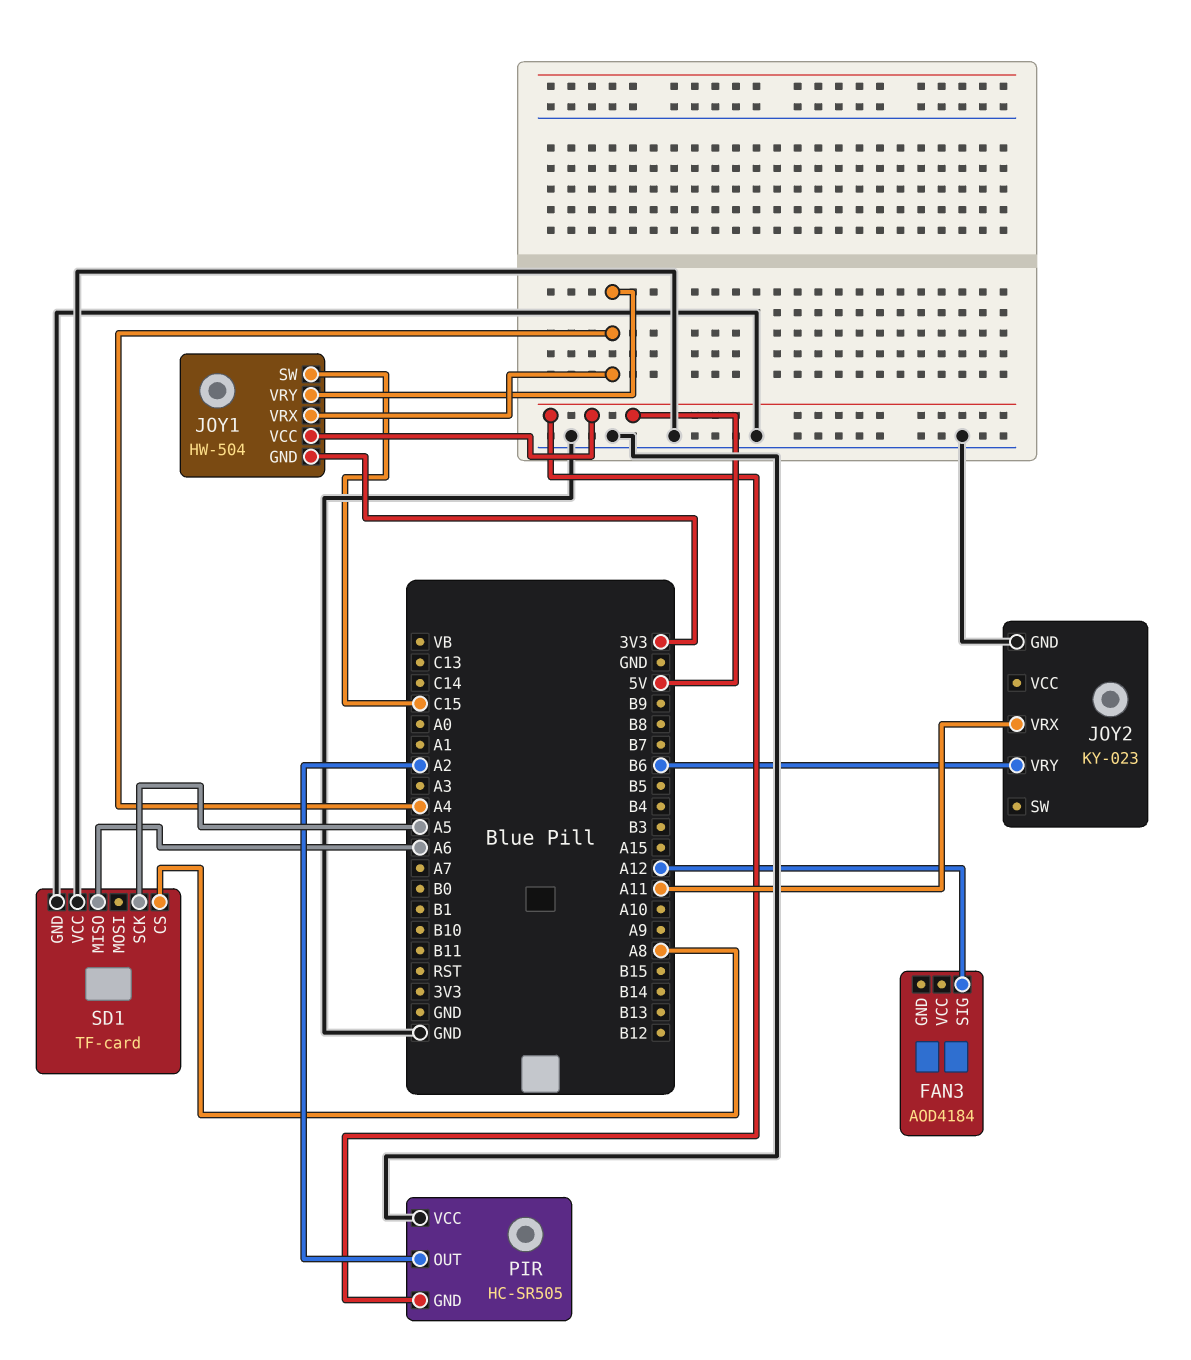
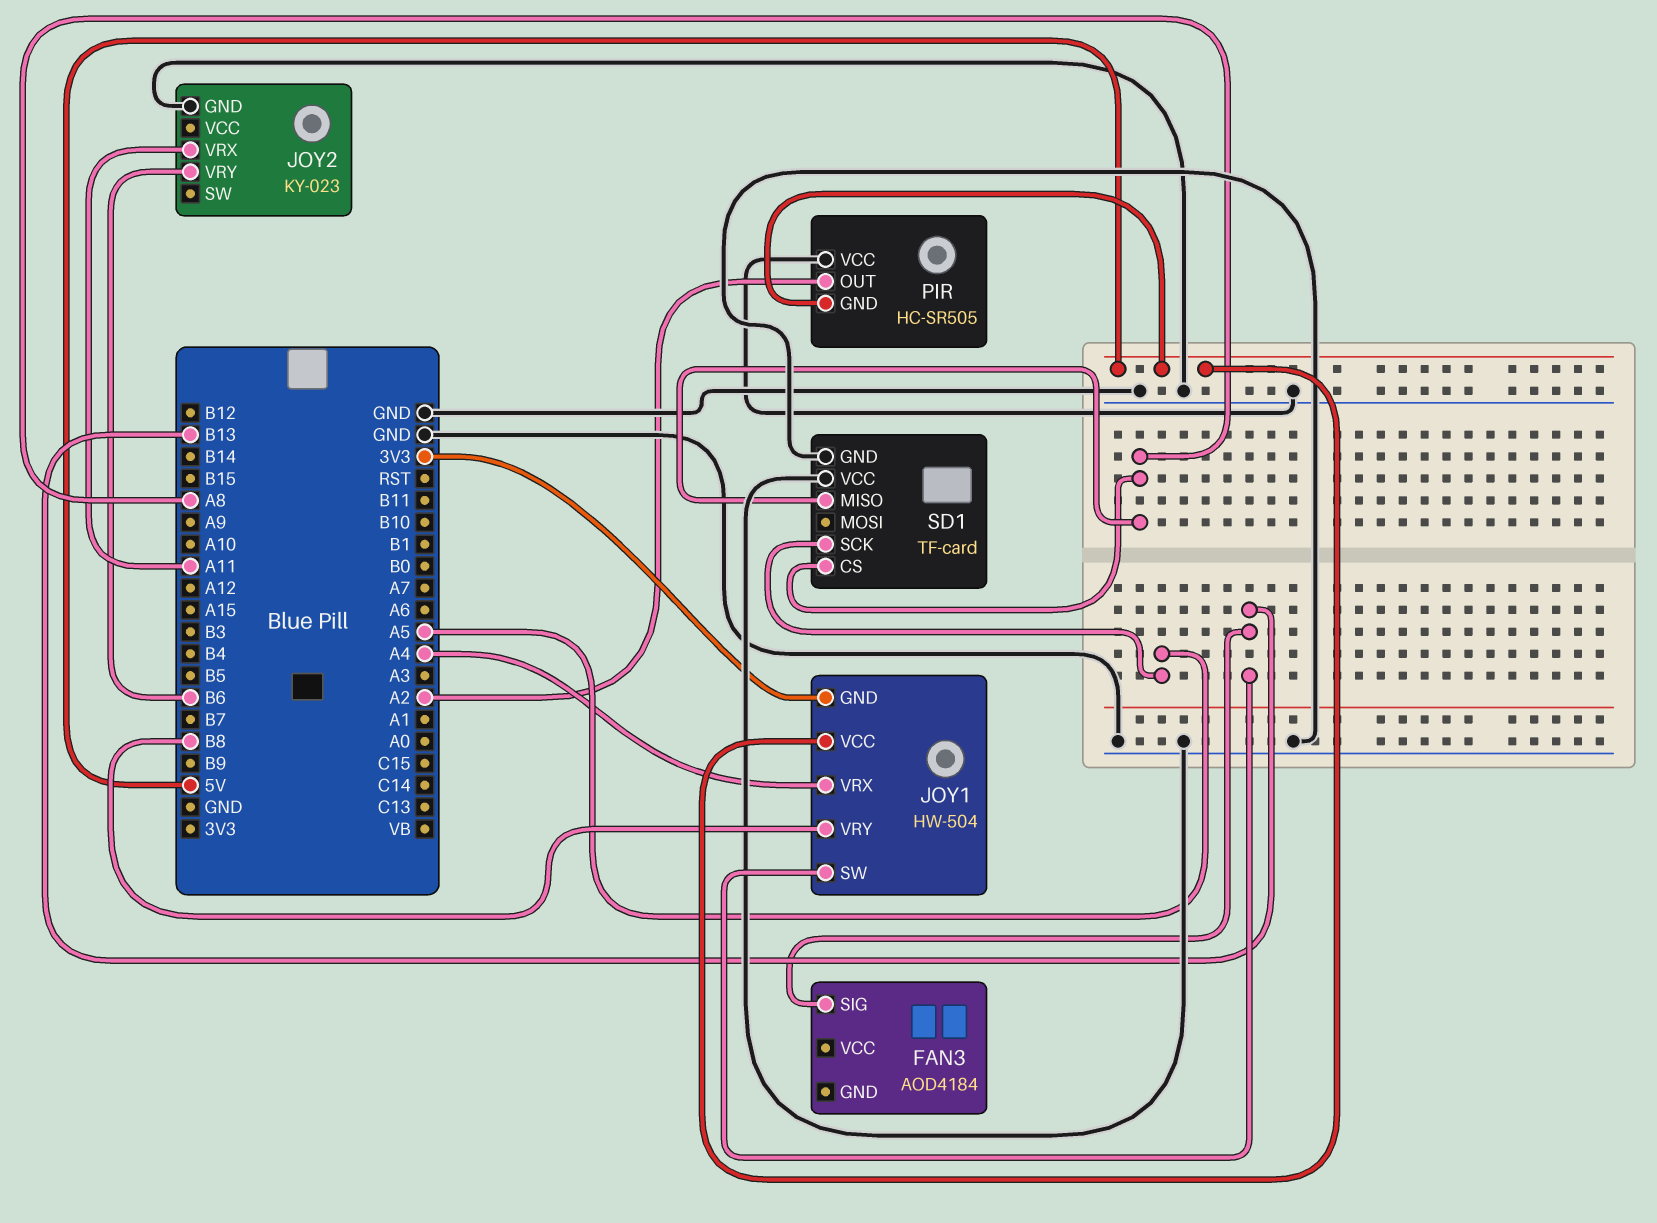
FAN3 pin SIG: A12 -> B13
JOY1 pin SW: C15 -> B13
JOY1 pin VRY: A4 -> B8
SD1 pin MISO: A6 -> A8

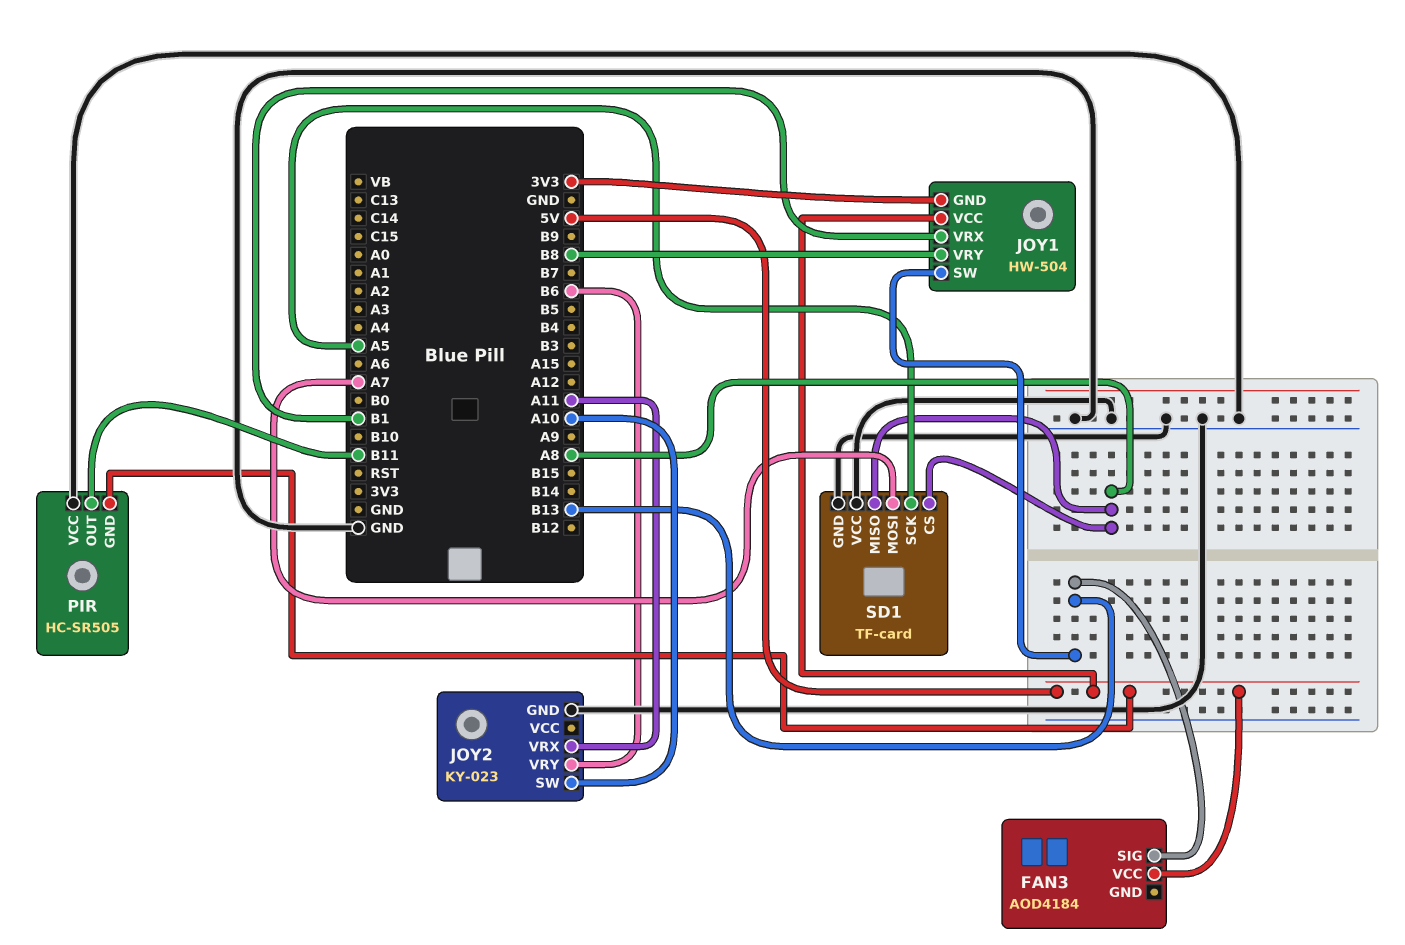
FAN3 pin VCC: none -> 5V
JOY1 pin VRX: A4 -> B1
JOY2 pin SW: none -> A10
PIR pin OUT: A2 -> B11
SD1 pin MOSI: none -> A7

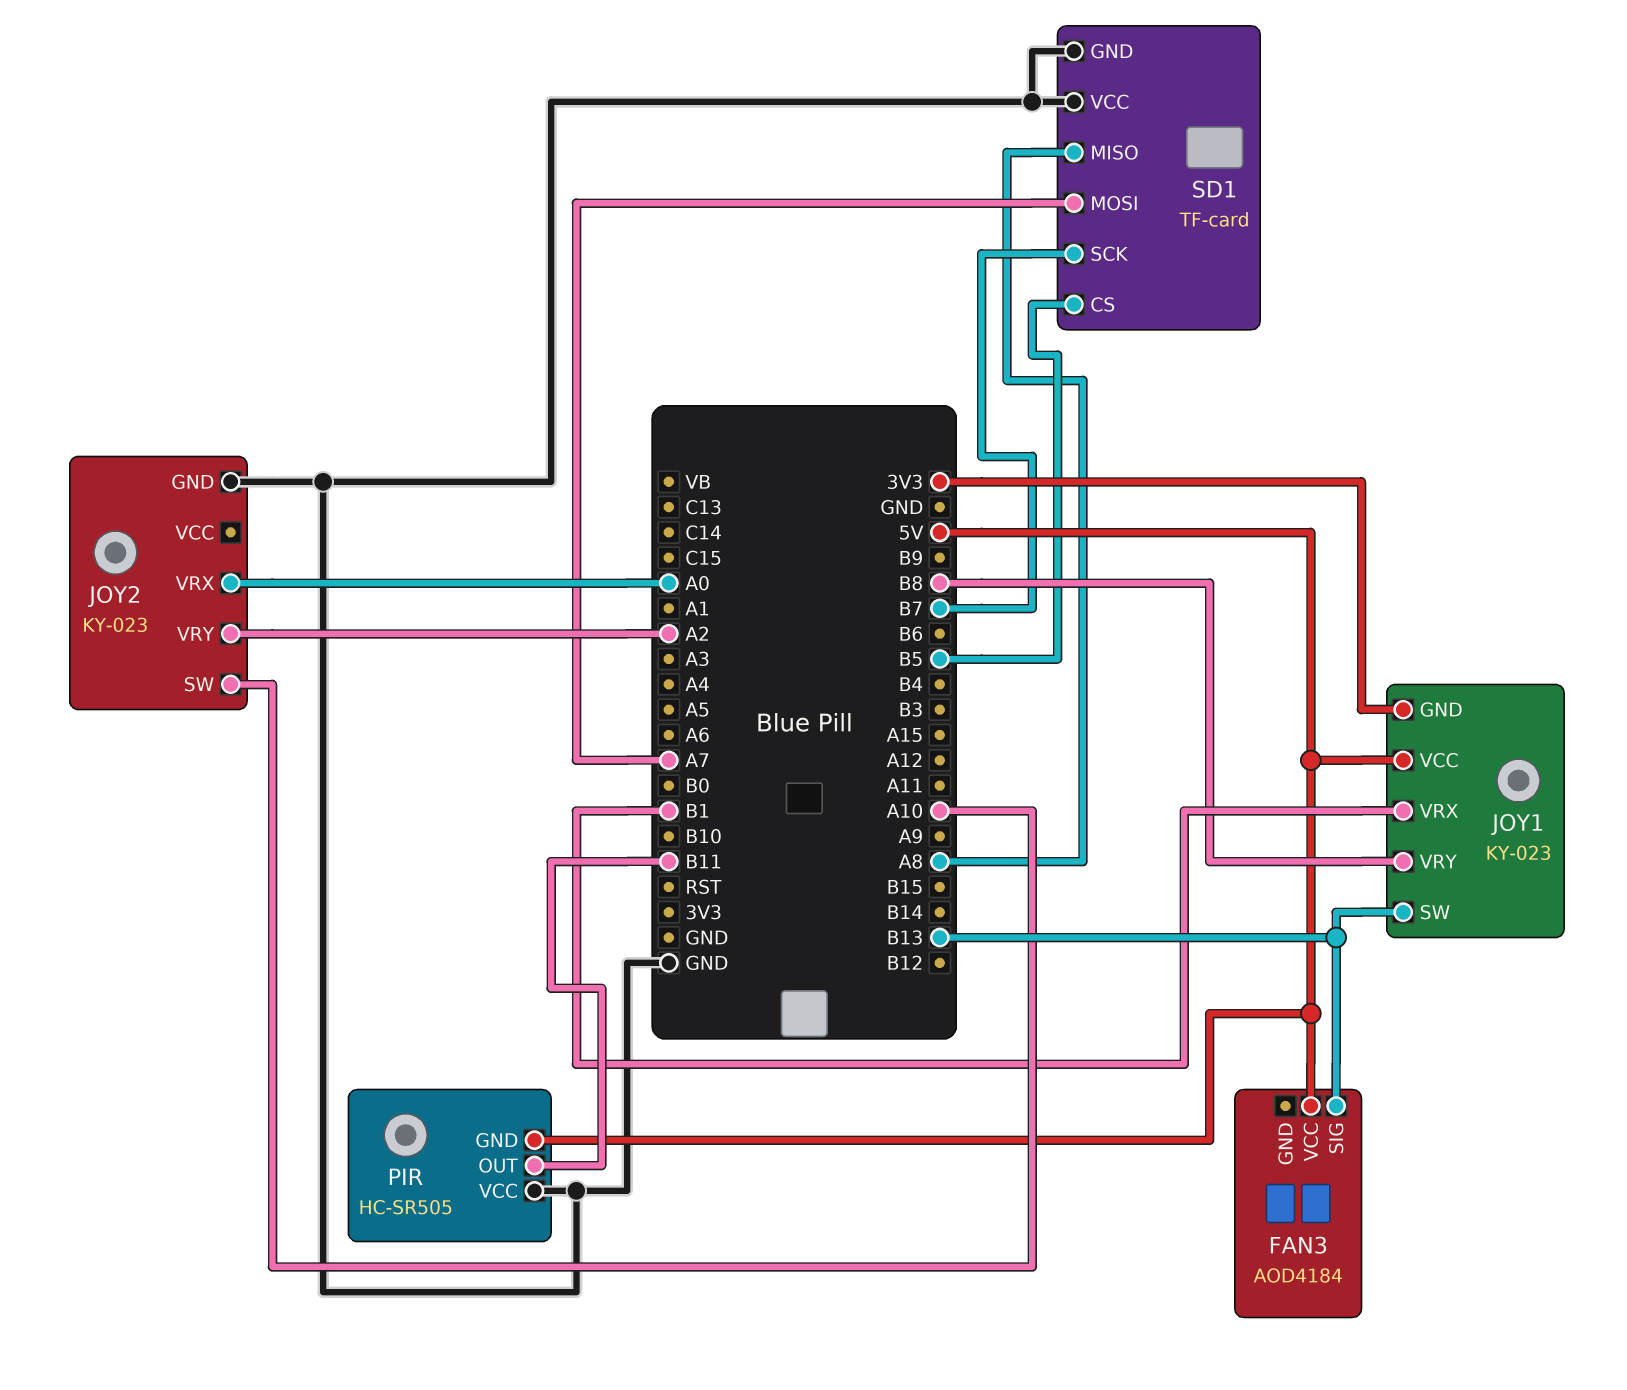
JOY1: HW-504 -> KY-023
JOY2 pin VRX: A11 -> A0
JOY2 pin VRY: B6 -> A2
SD1 pin CS: A8 -> B5
SD1 pin SCK: A5 -> B7

